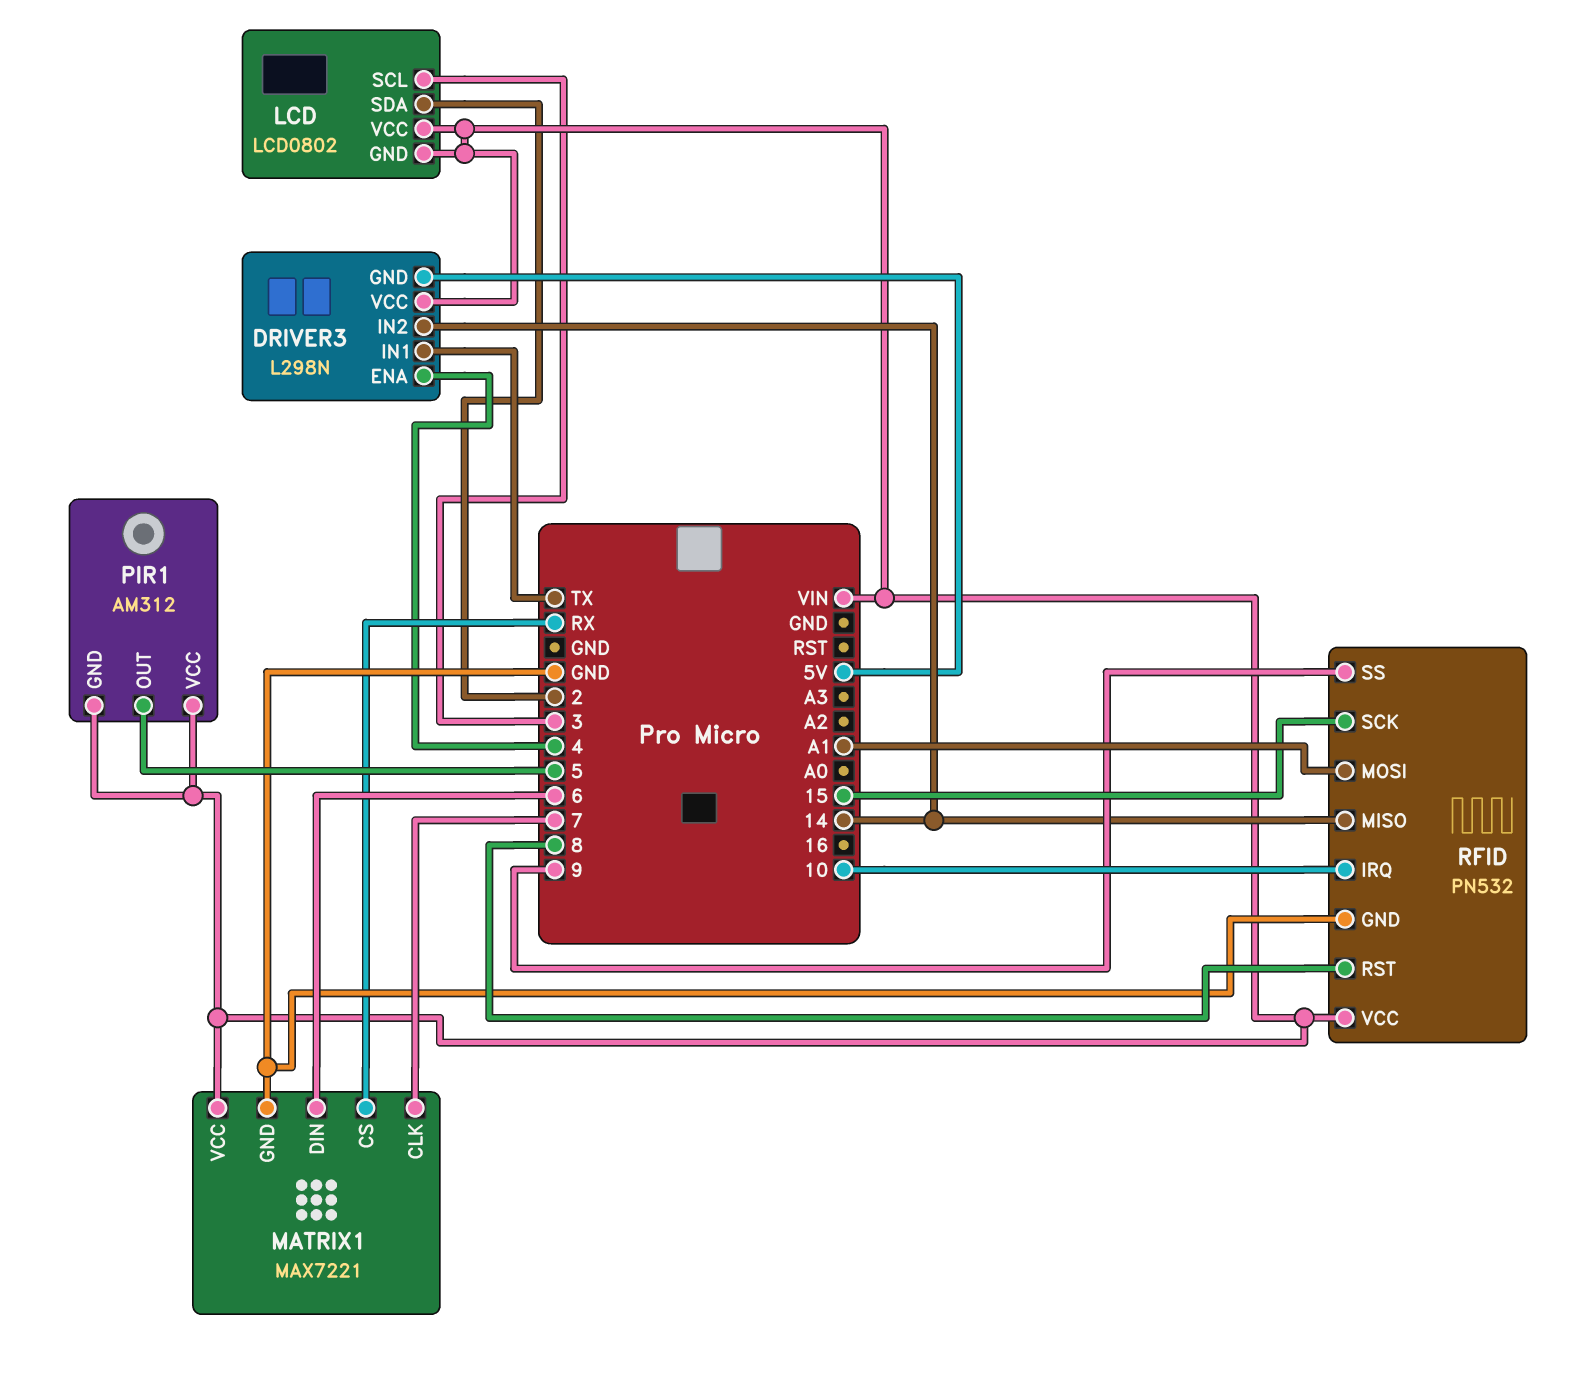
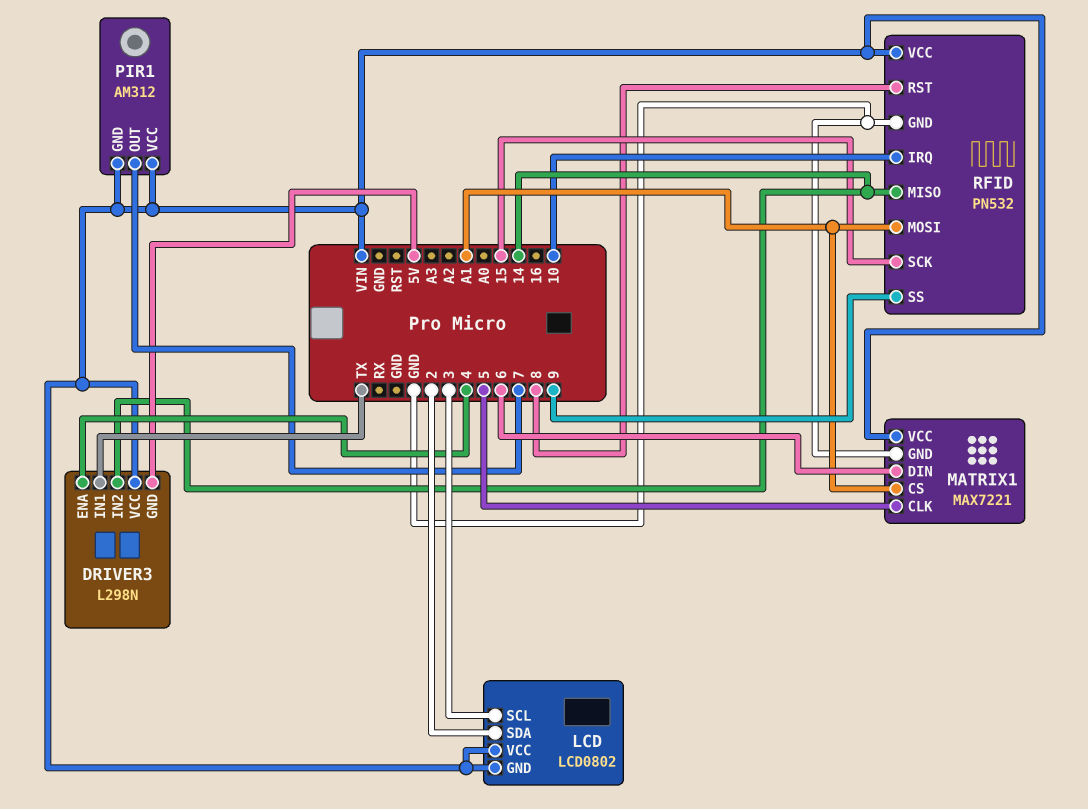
MATRIX1 pin CLK: 7 -> 5
MATRIX1 pin CS: RX -> A1
PIR1 pin OUT: 5 -> 7

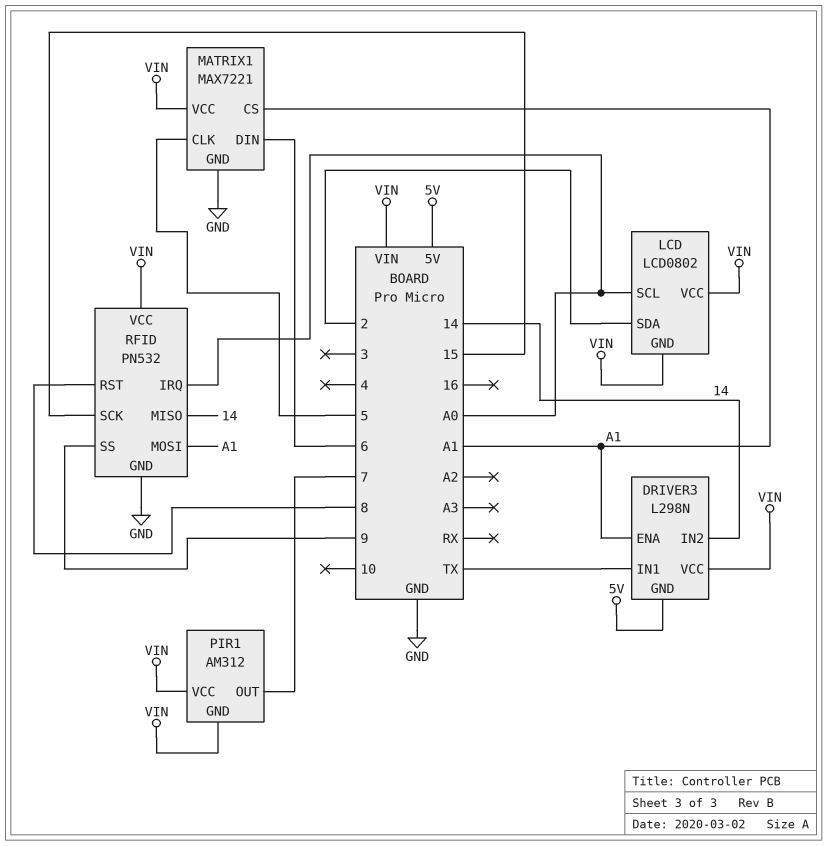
DRIVER3 pin ENA: 4 -> A1
LCD pin SCL: 3 -> A0
RFID pin IRQ: 10 -> A0

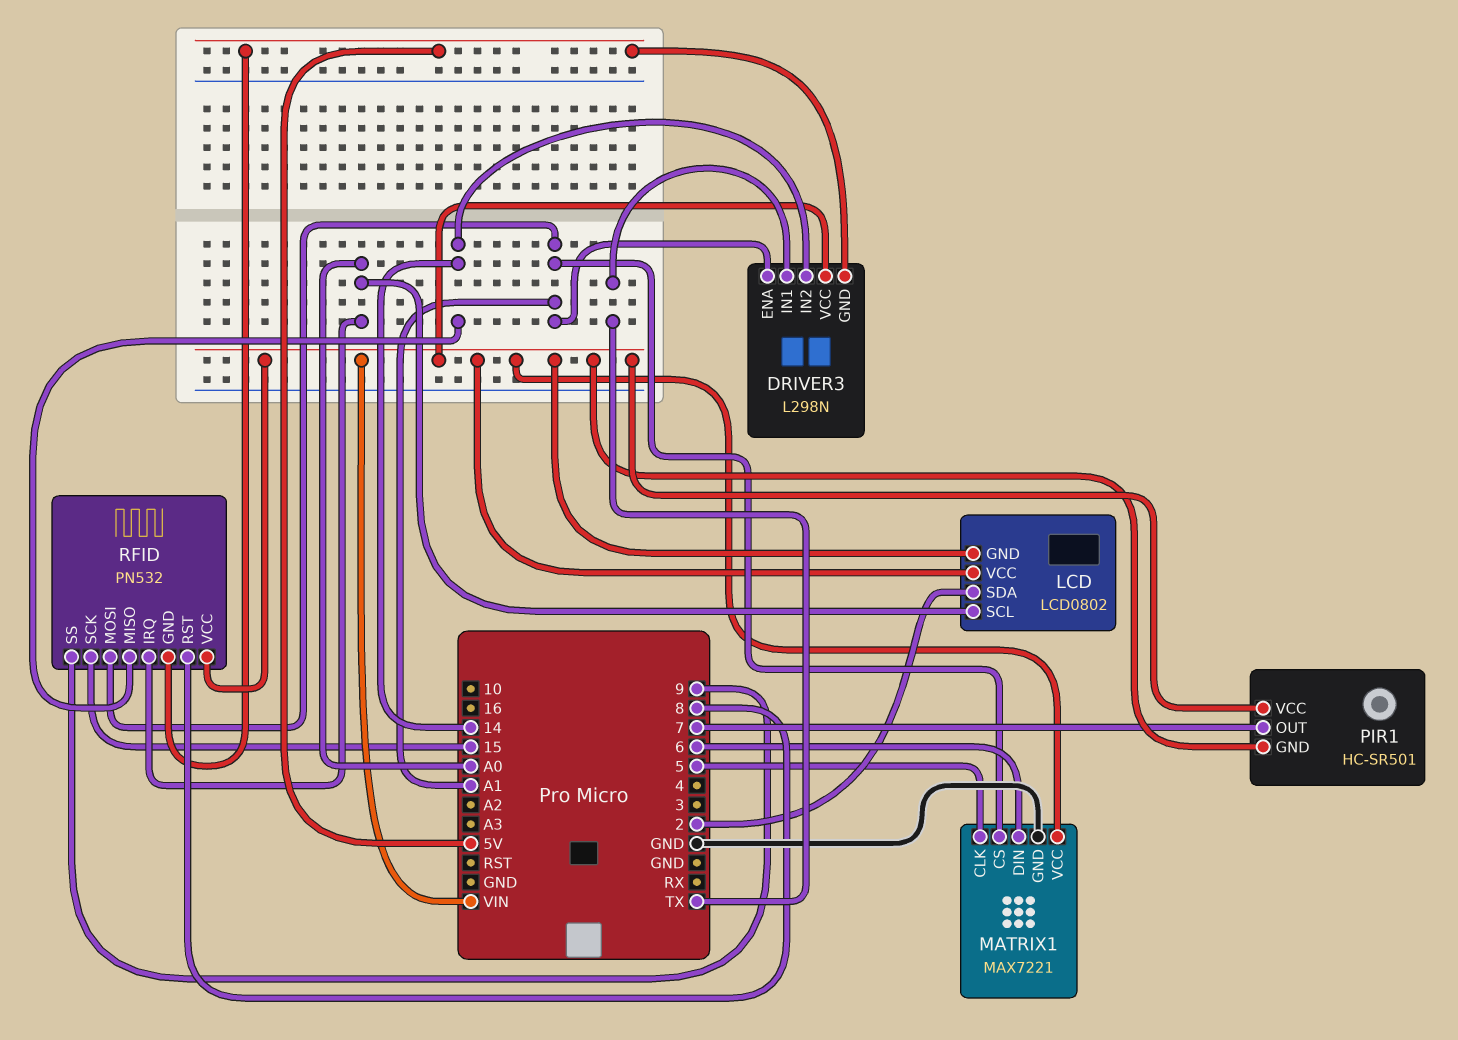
PIR1: AM312 -> HC-SR501
RFID pin GND: GND -> 5V

